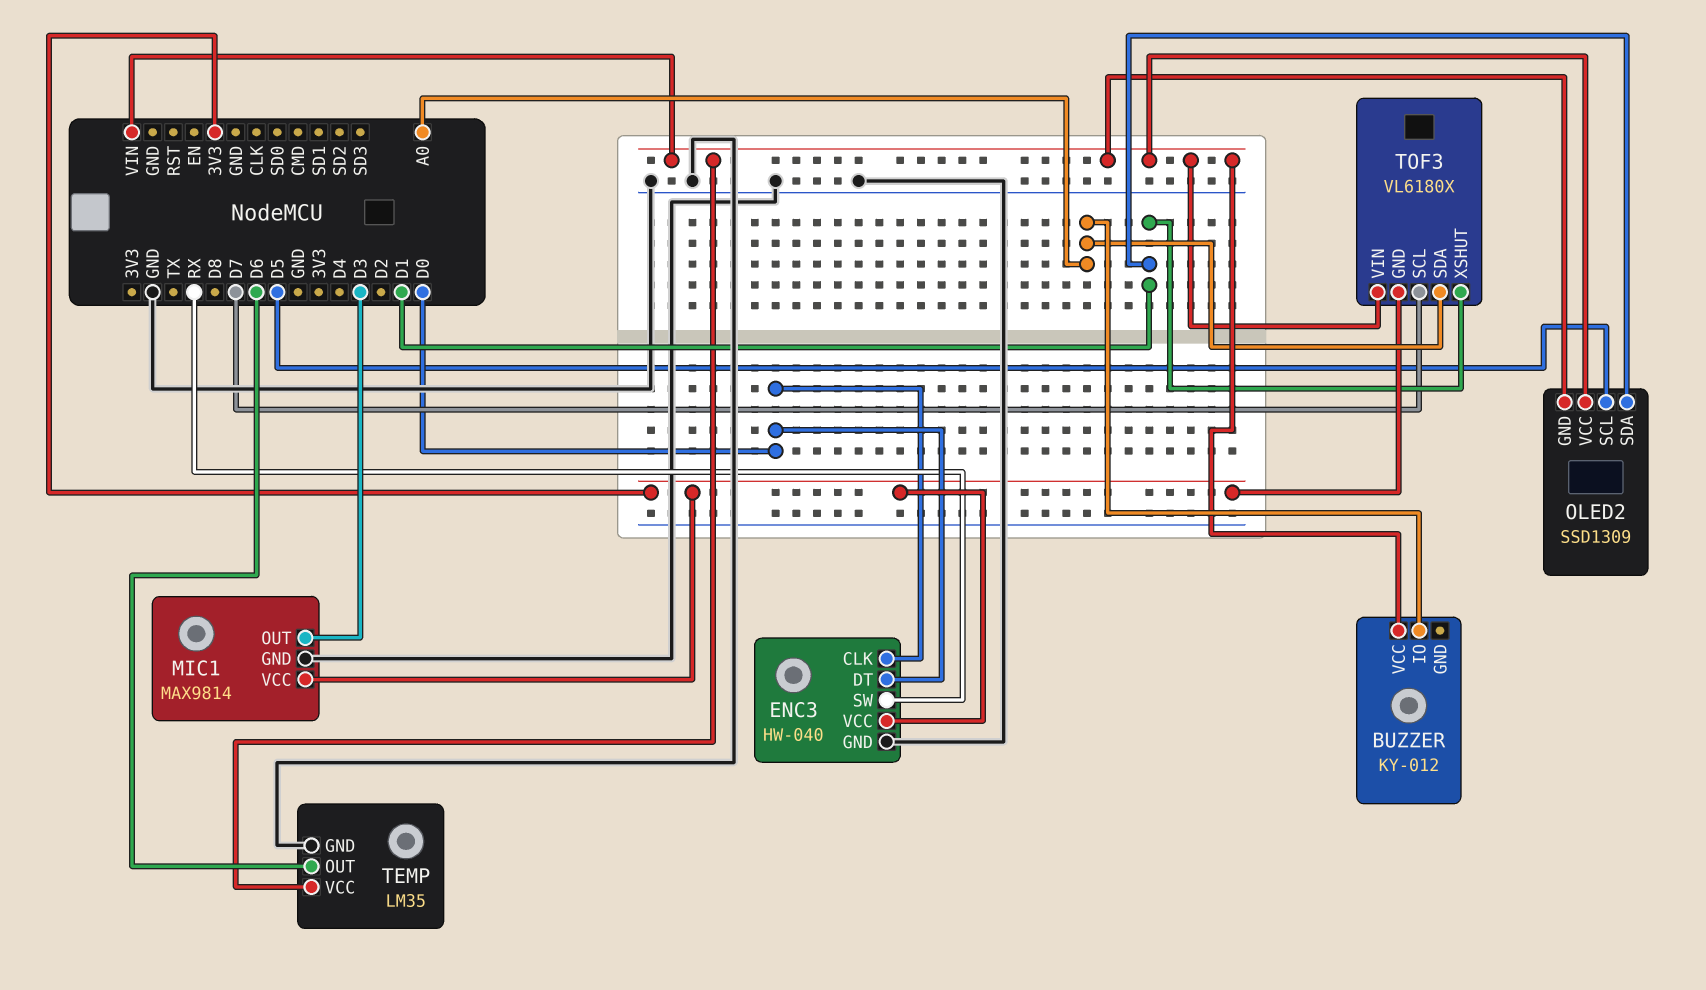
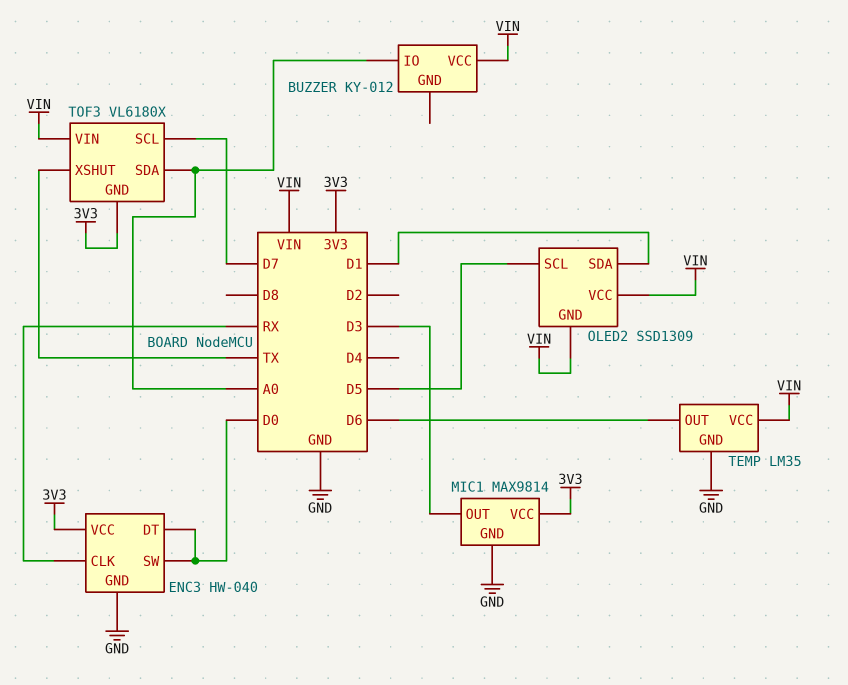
ENC3 pin CLK: D0 -> RX
ENC3 pin SW: RX -> D0
TOF3 pin XSHUT: D1 -> TX

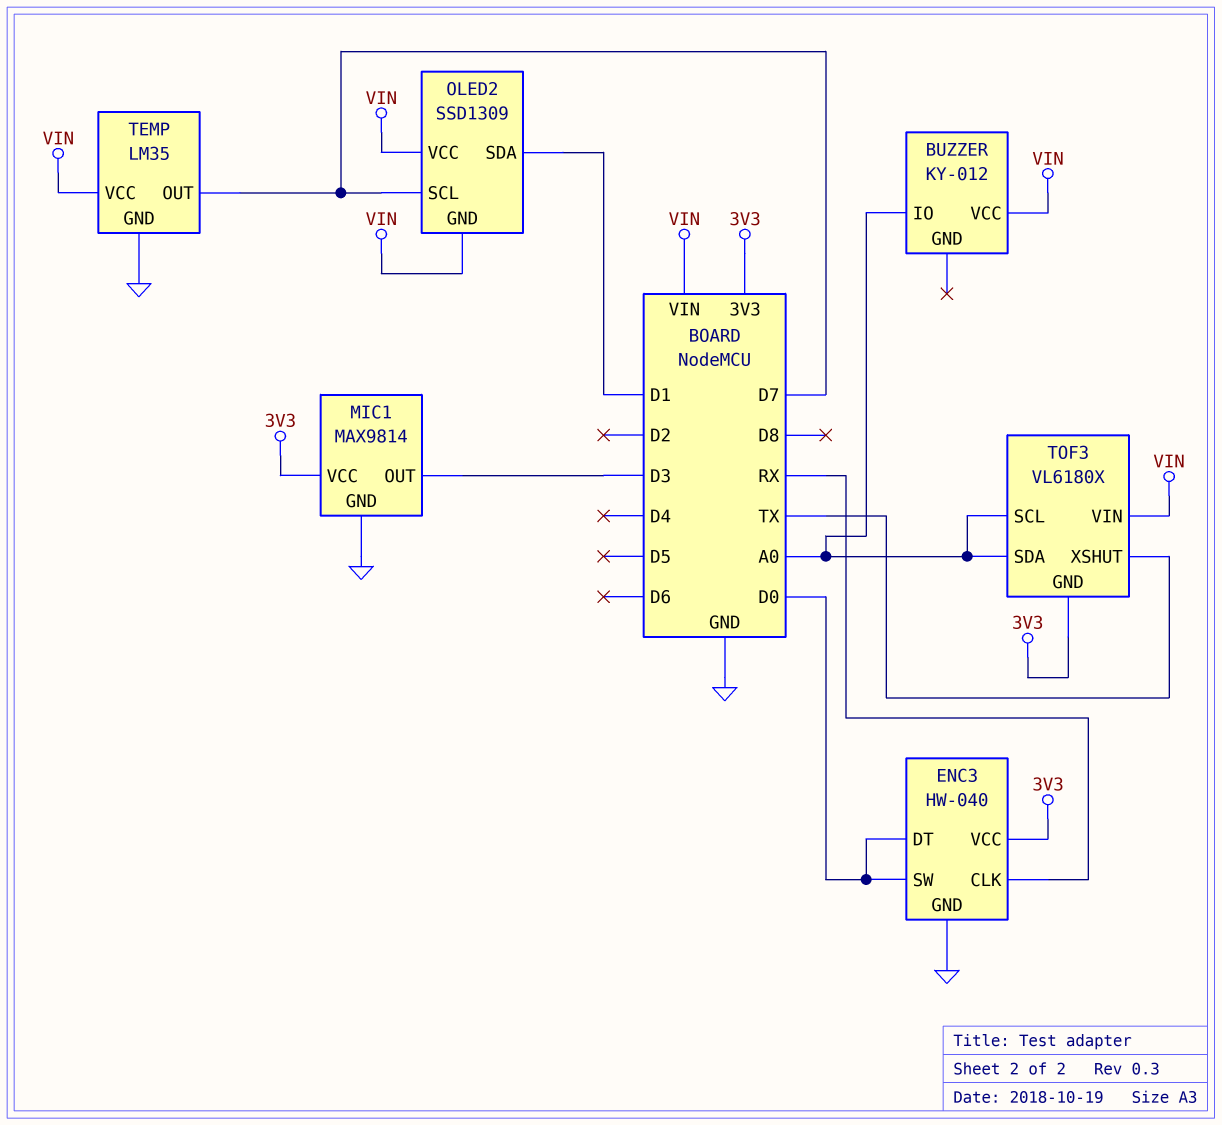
OLED2 pin SCL: D5 -> D7
TEMP pin OUT: D6 -> D7
TOF3 pin SCL: D7 -> A0

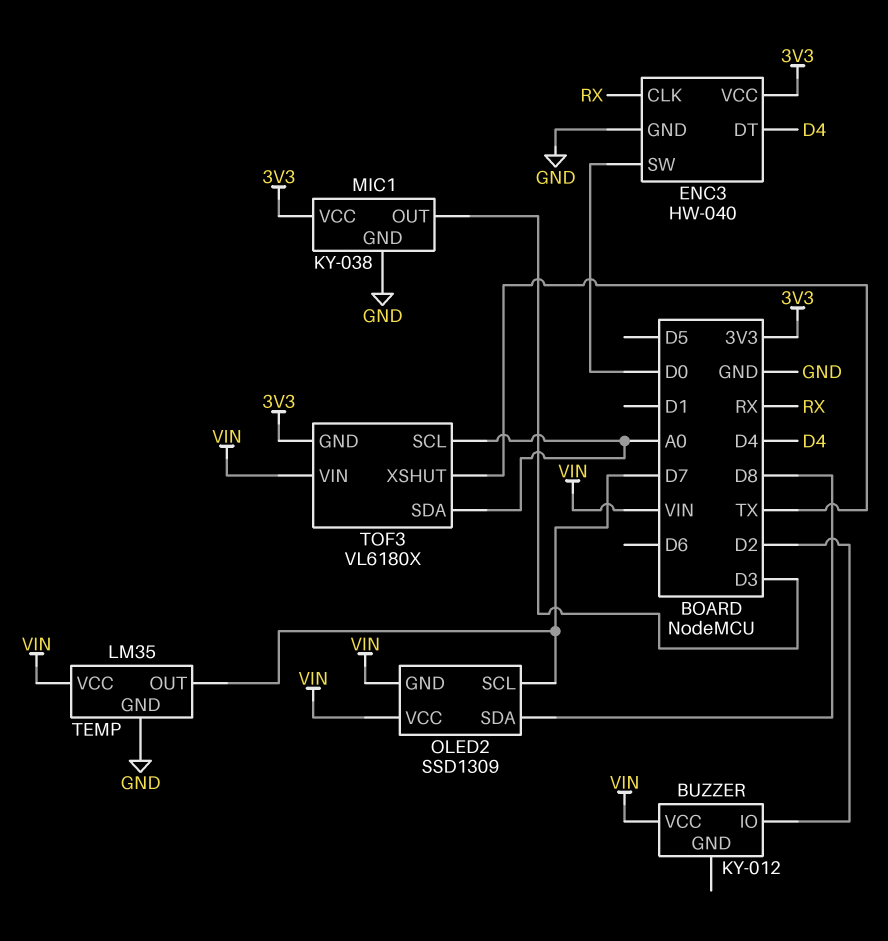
BUZZER pin IO: A0 -> D2
ENC3 pin DT: D0 -> D4
MIC1: MAX9814 -> KY-038
OLED2 pin SDA: D1 -> D8

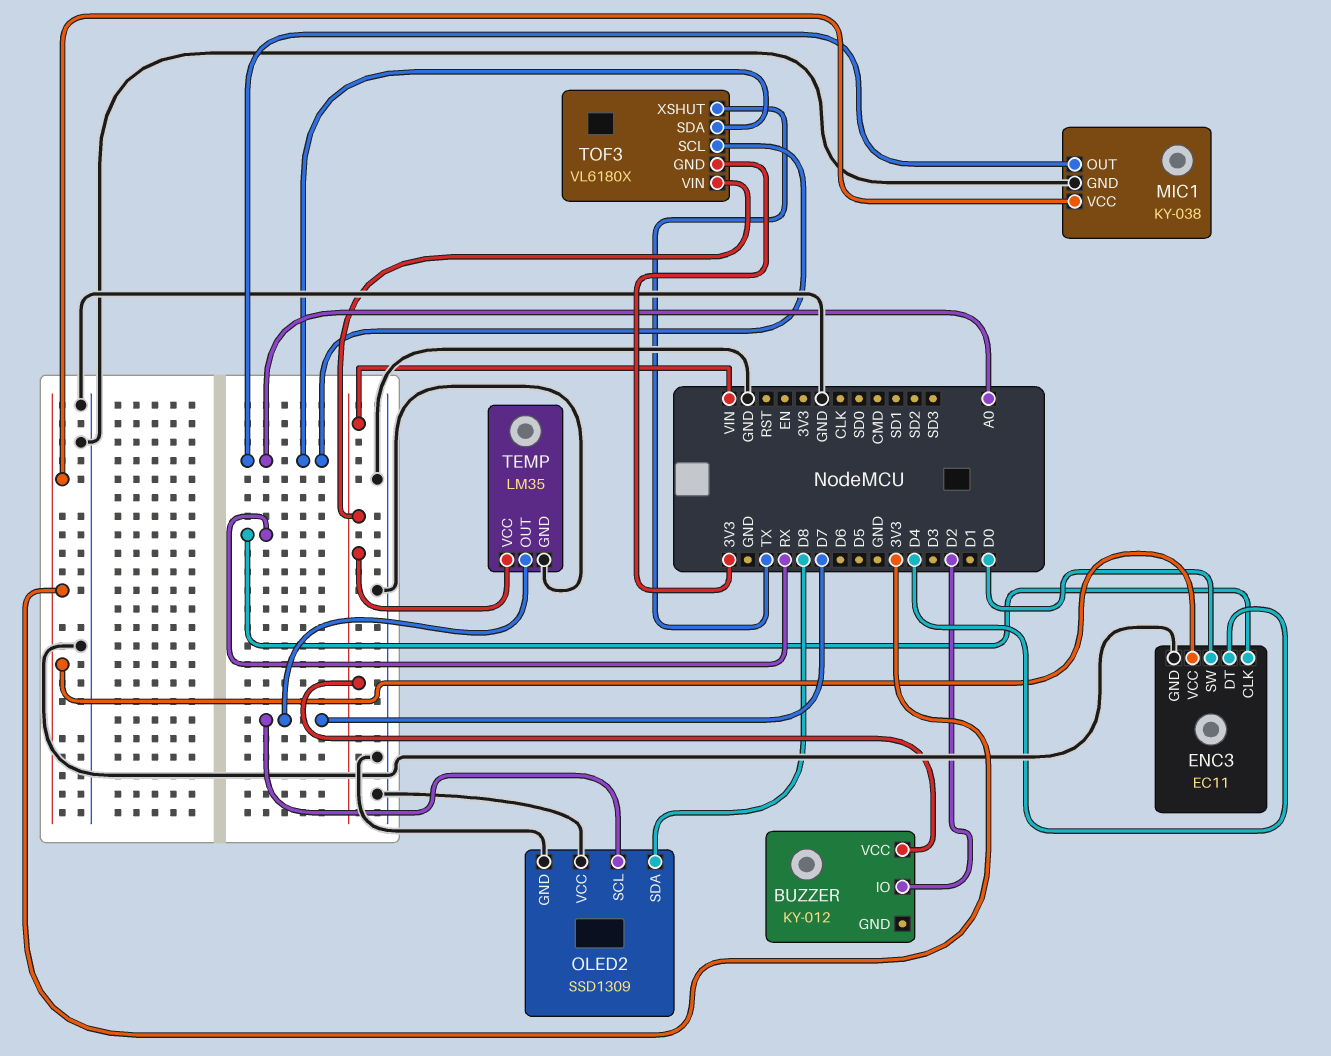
ENC3: HW-040 -> EC11
MIC1 pin OUT: D3 -> A0
OLED2 pin GND: VIN -> GND
OLED2 pin VCC: VIN -> GND

